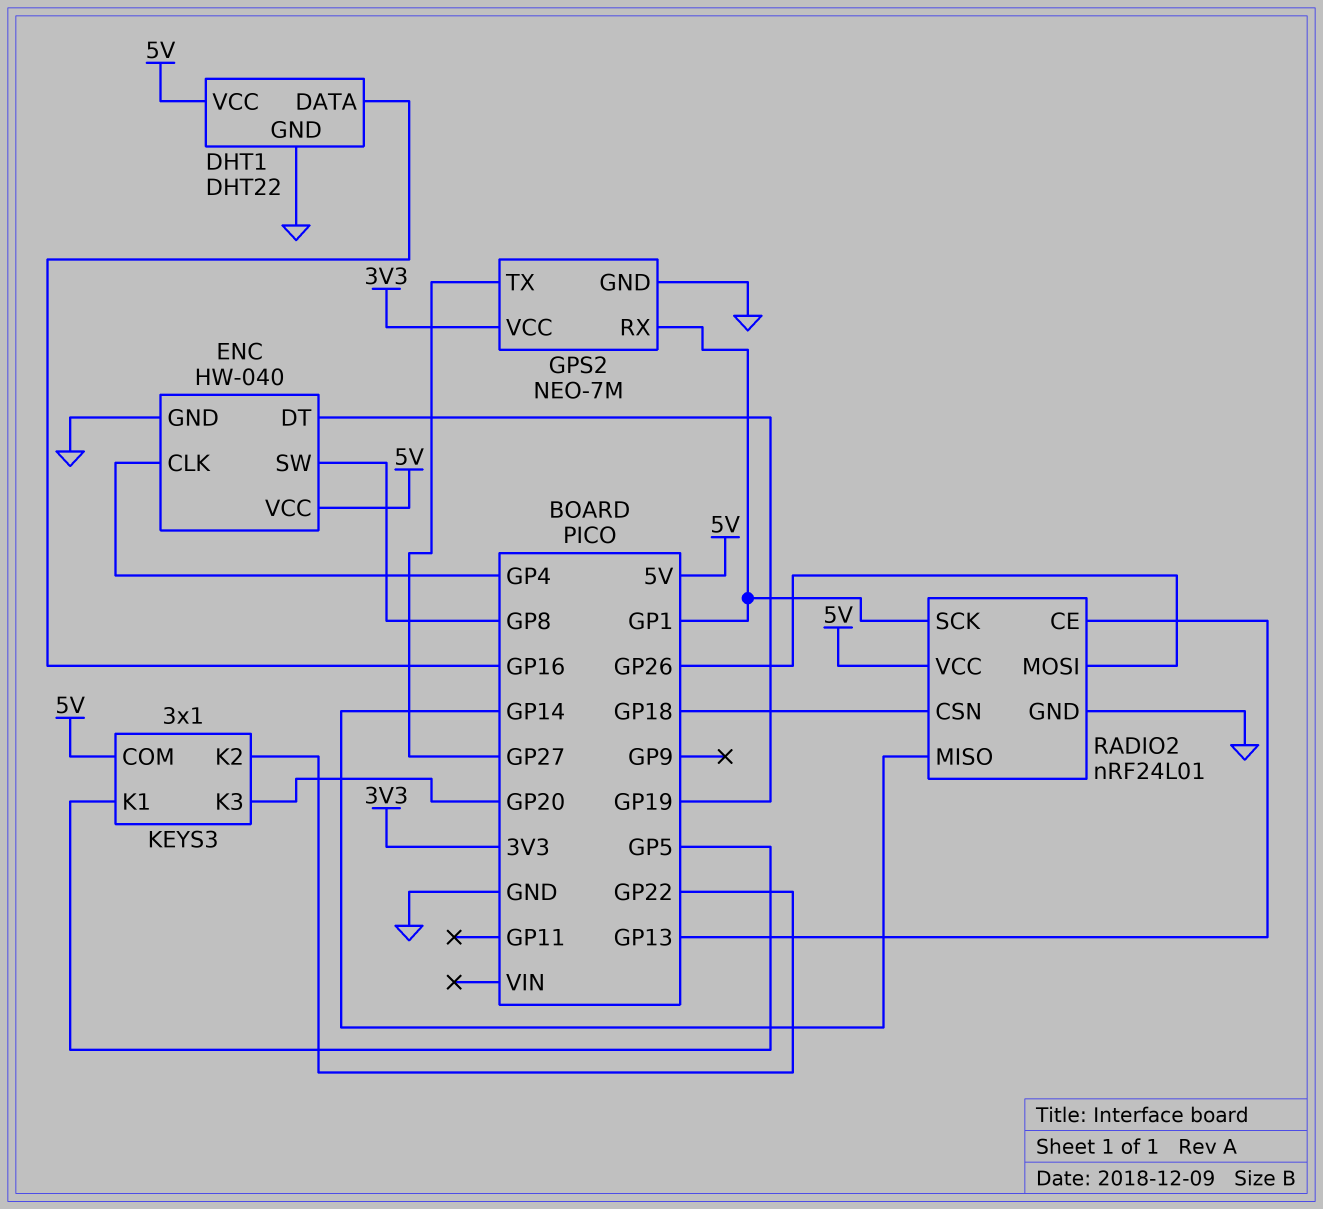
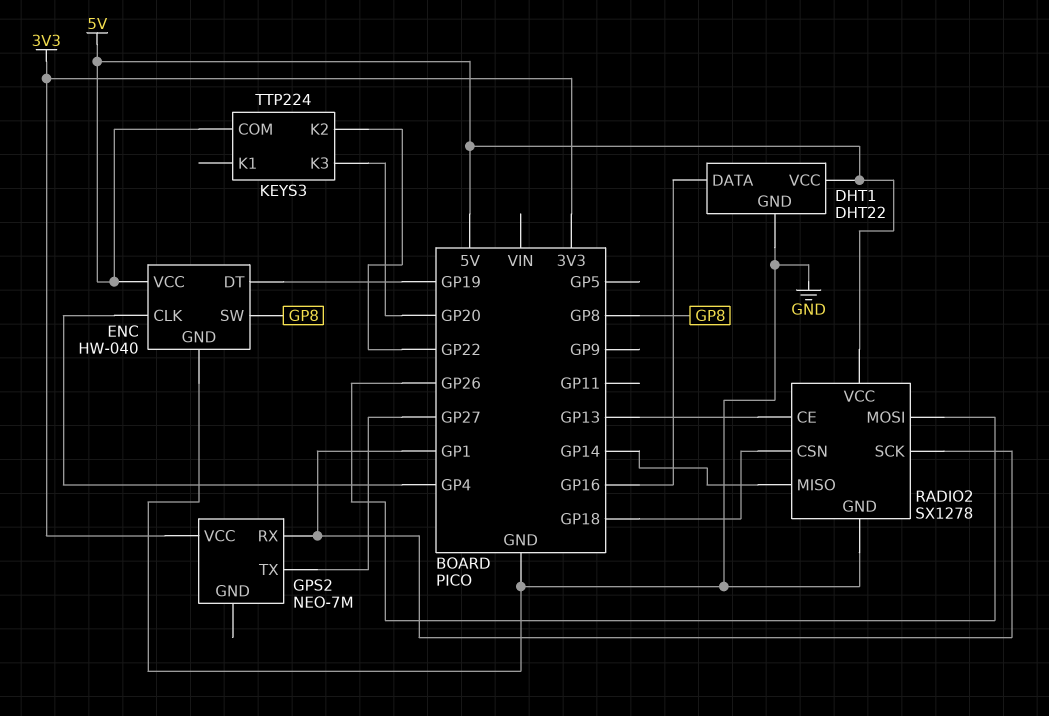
GPS2 pin GND: GND -> none
KEYS3: 3x1 -> TTP224
KEYS3 pin K1: GP5 -> none
RADIO2: nRF24L01 -> SX1278

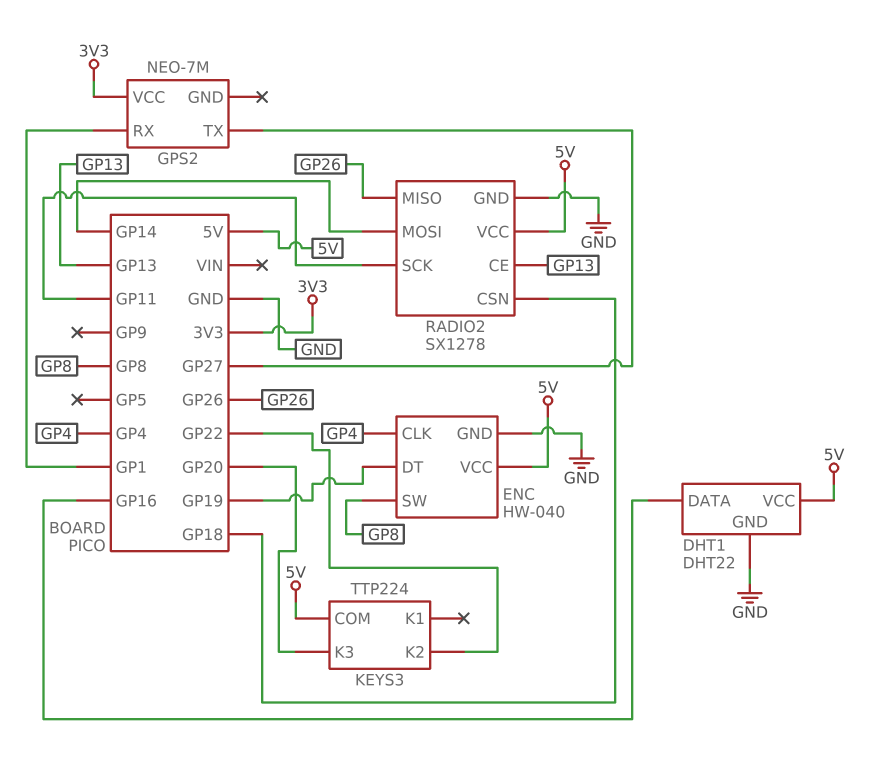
RADIO2 pin MISO: GP14 -> GP26
RADIO2 pin MOSI: GP26 -> GP14
RADIO2 pin SCK: GP1 -> GP11

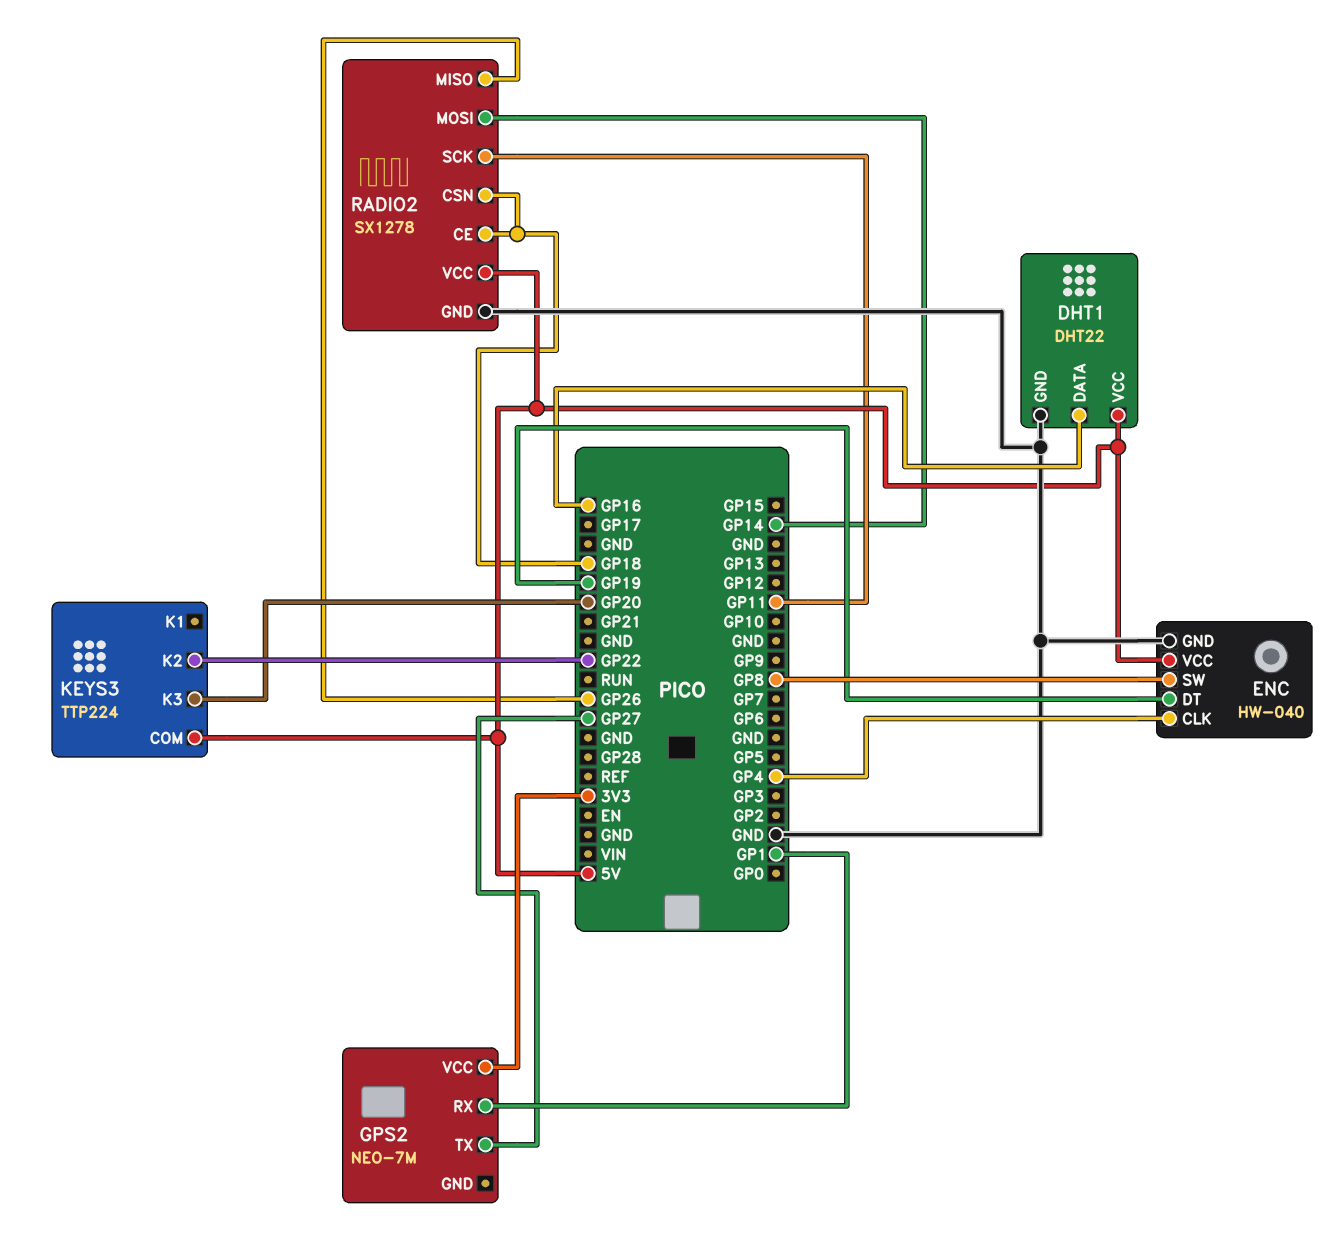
RADIO2 pin CE: GP13 -> GP18

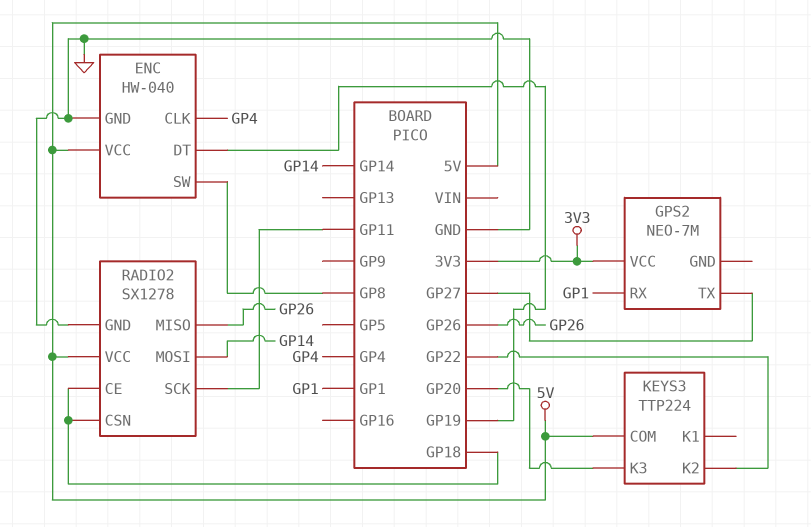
DHT1: DHT22 -> none
DHT1 pin DATA: GP16 -> none
DHT1 pin GND: GND -> none
DHT1 pin VCC: 5V -> none

